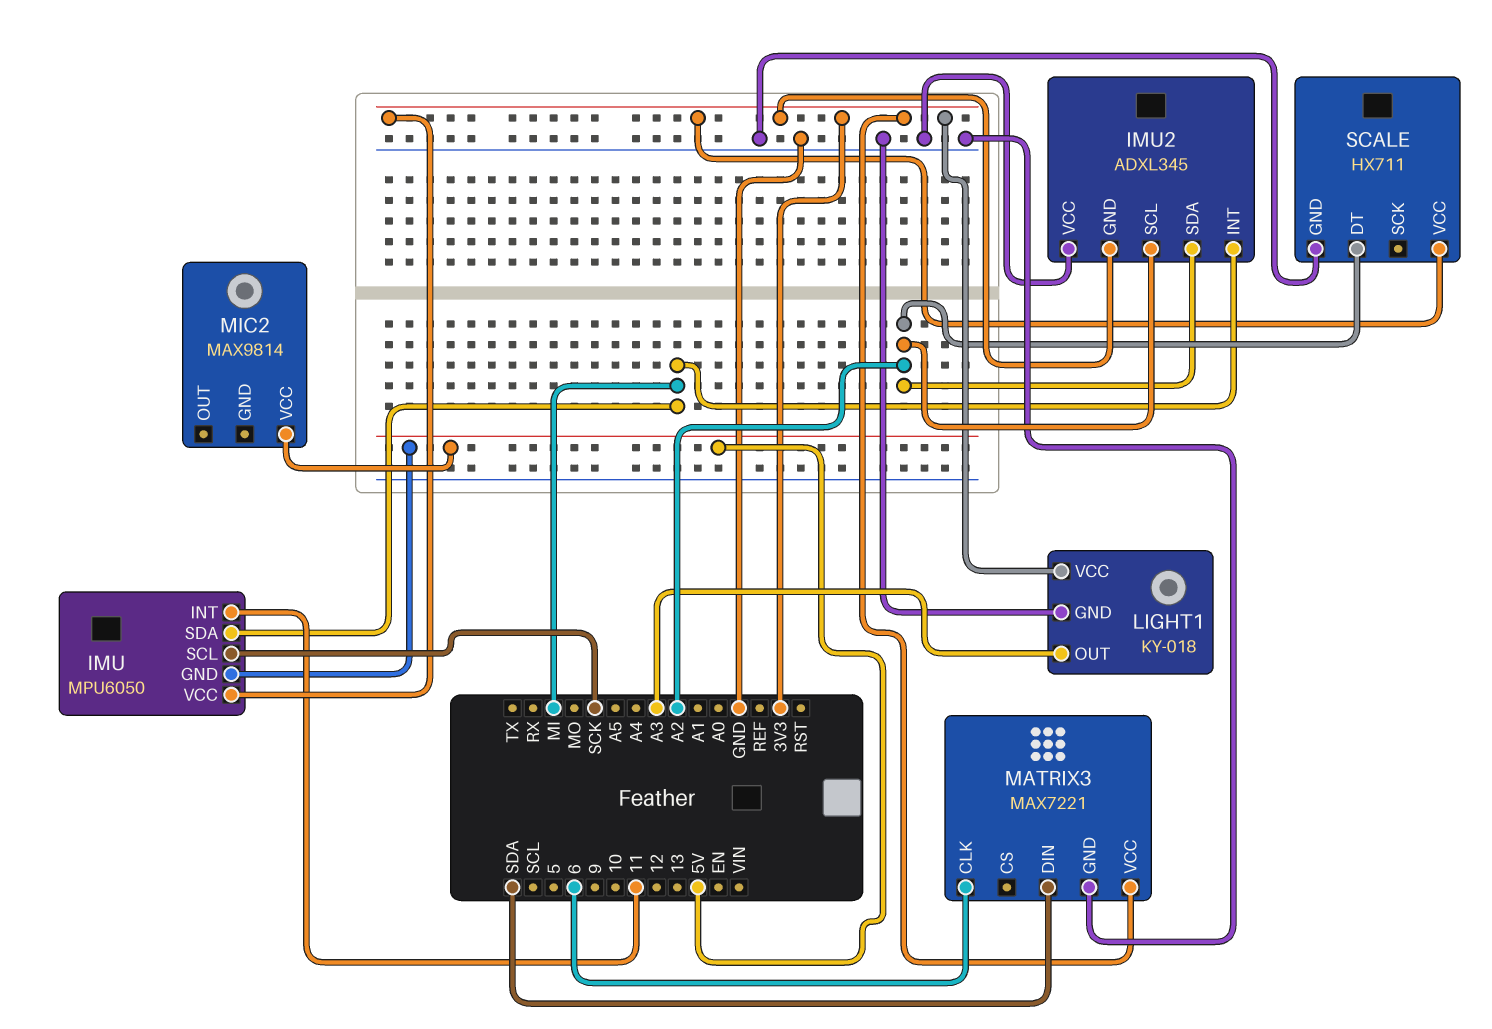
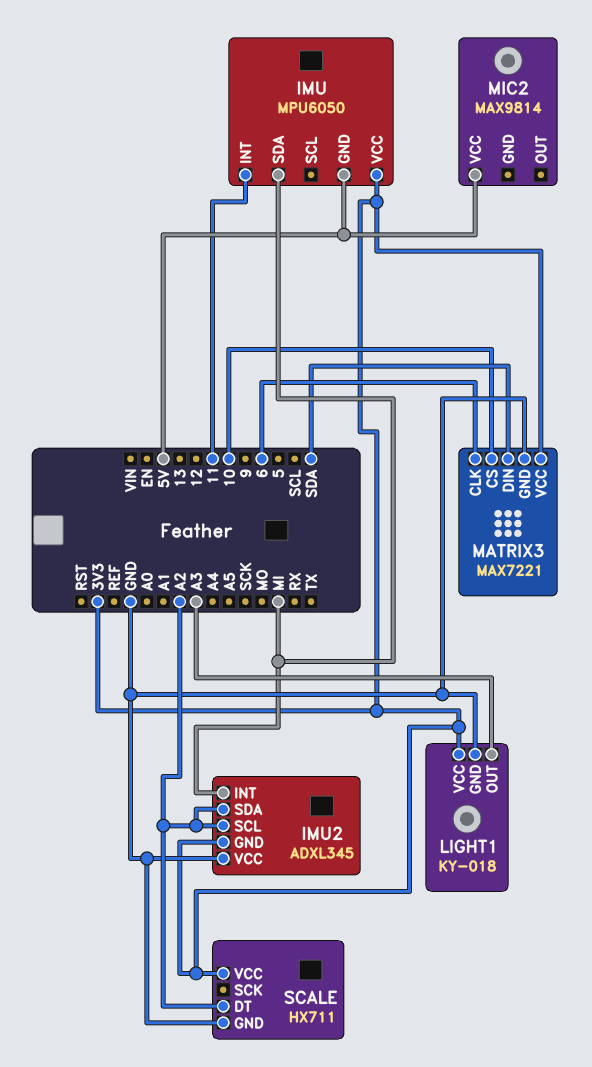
IMU pin SCL: SCK -> none
MATRIX3 pin CS: none -> 10

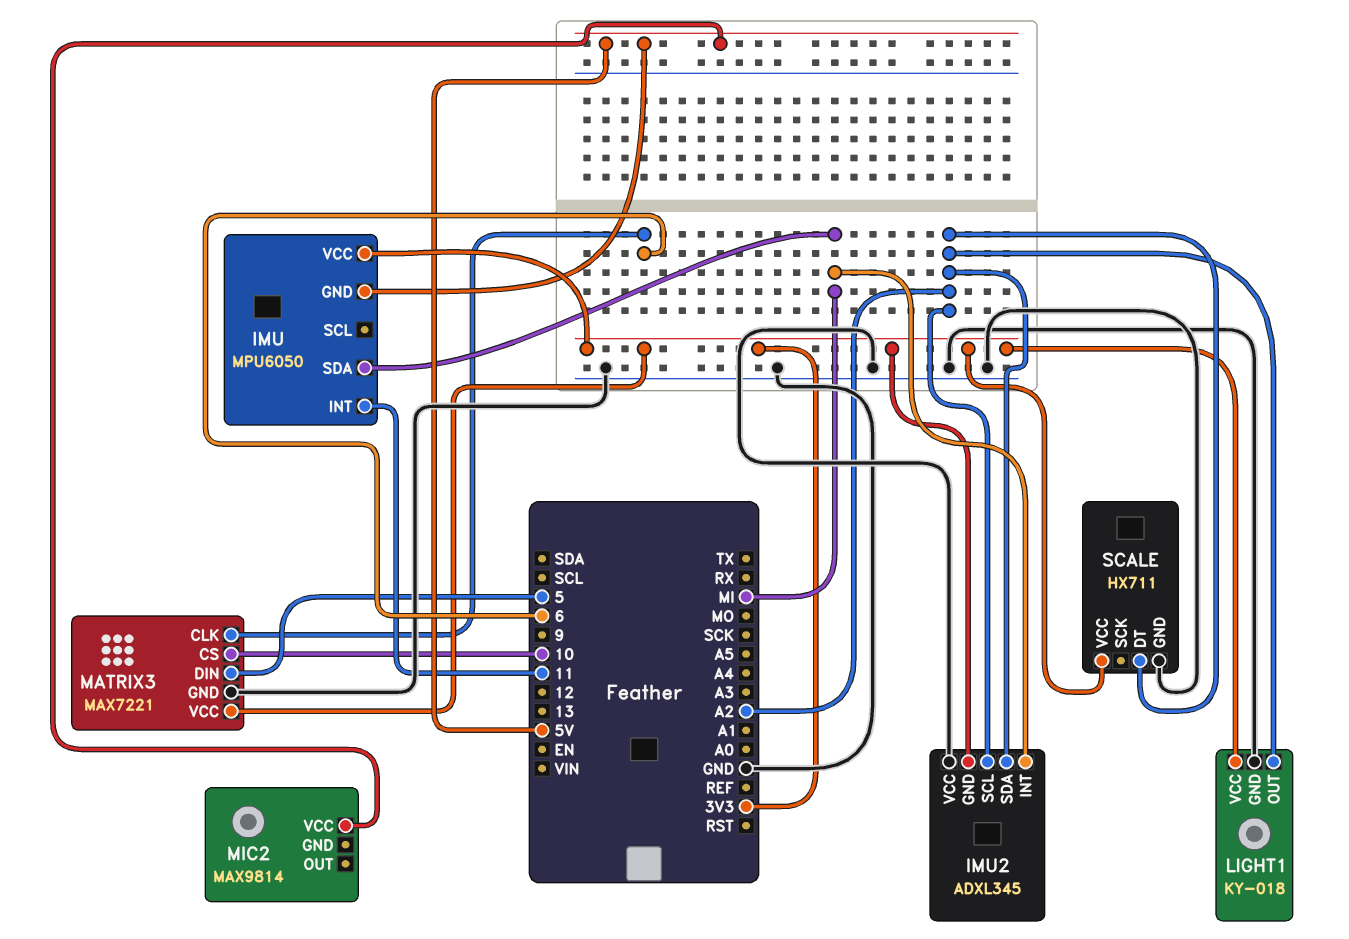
LIGHT1 pin OUT: A3 -> A2
MATRIX3 pin DIN: SDA -> 5

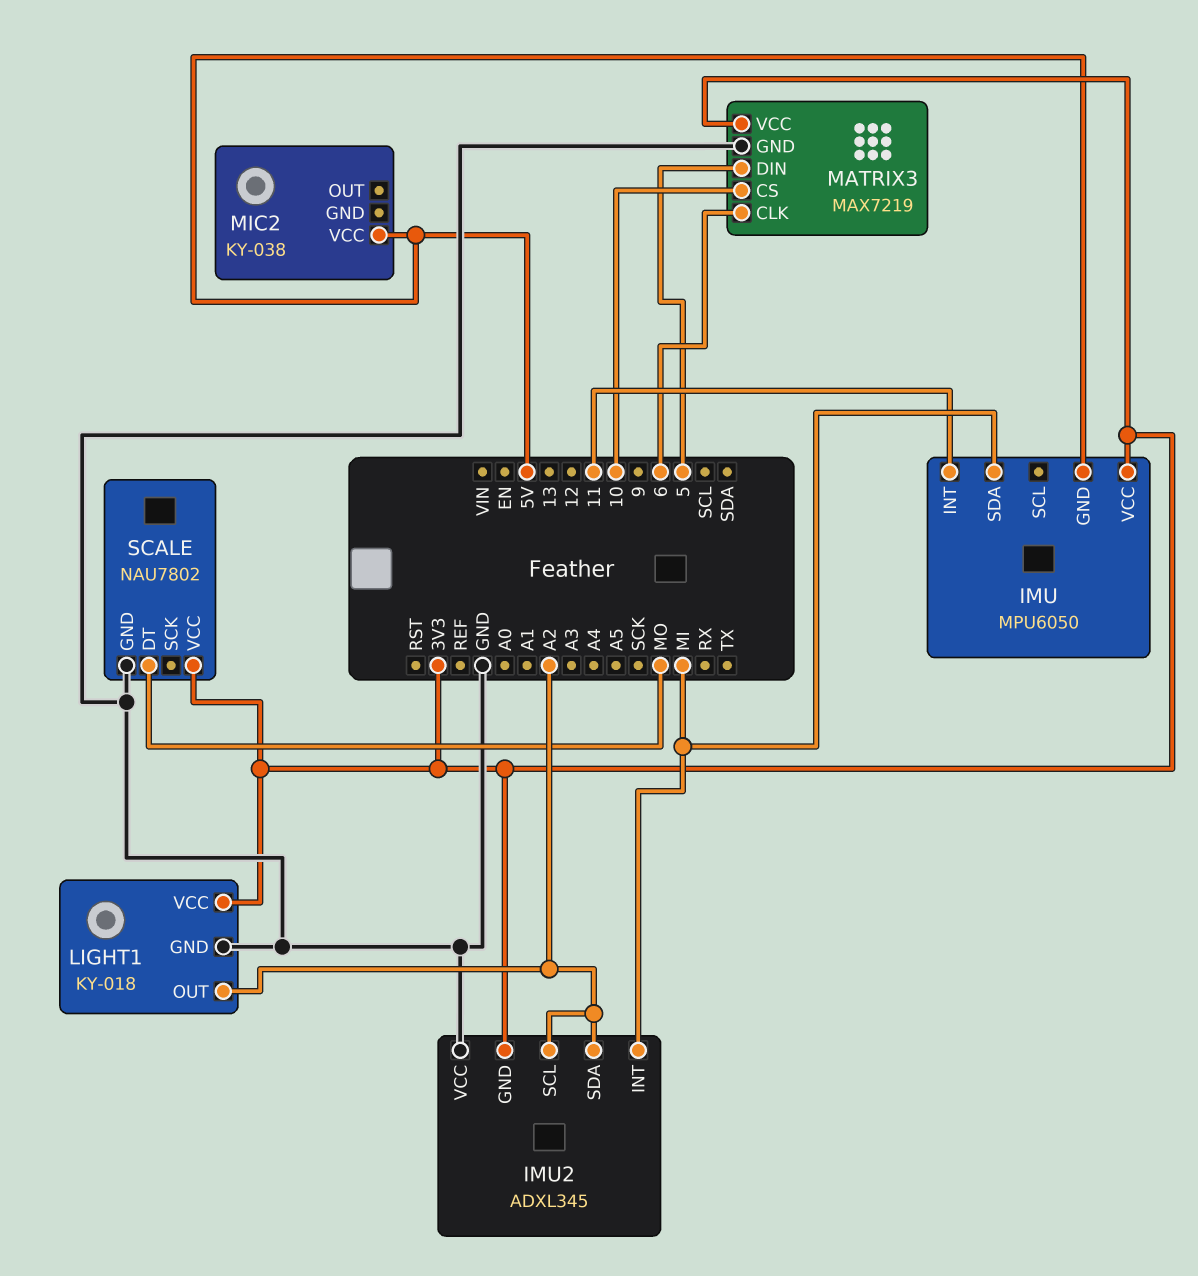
MATRIX3: MAX7221 -> MAX7219
MIC2: MAX9814 -> KY-038
SCALE: HX711 -> NAU7802
SCALE pin DT: A2 -> MO

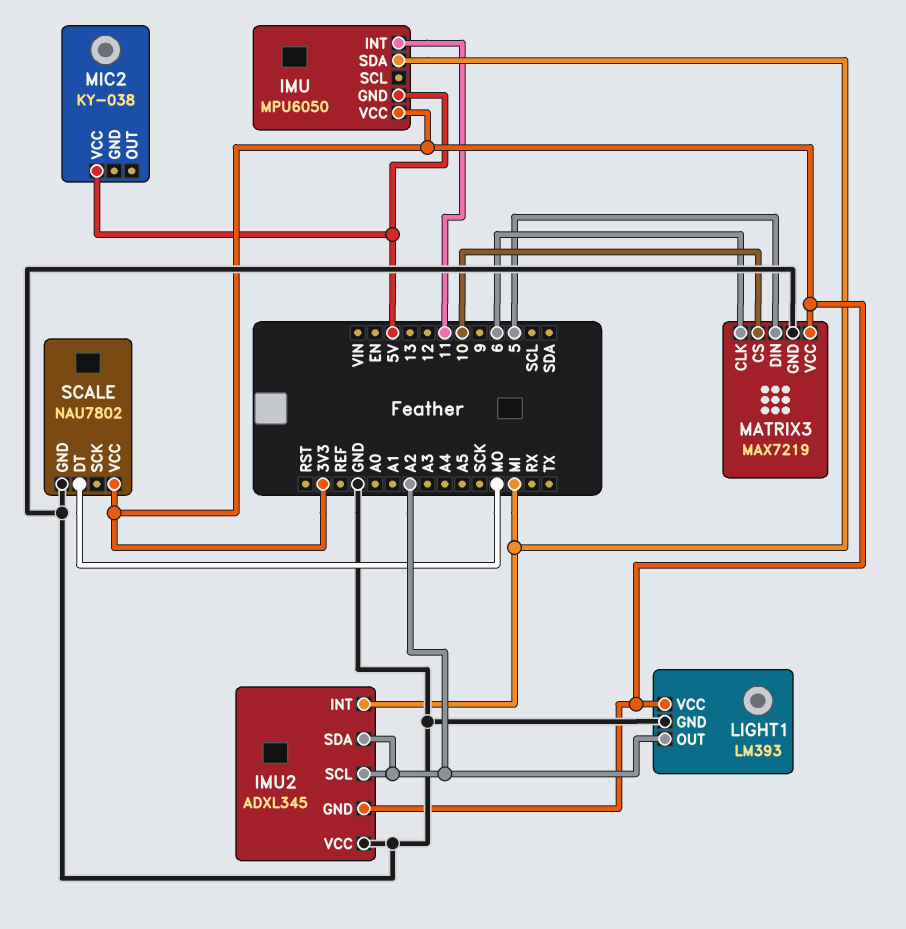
LIGHT1: KY-018 -> LM393

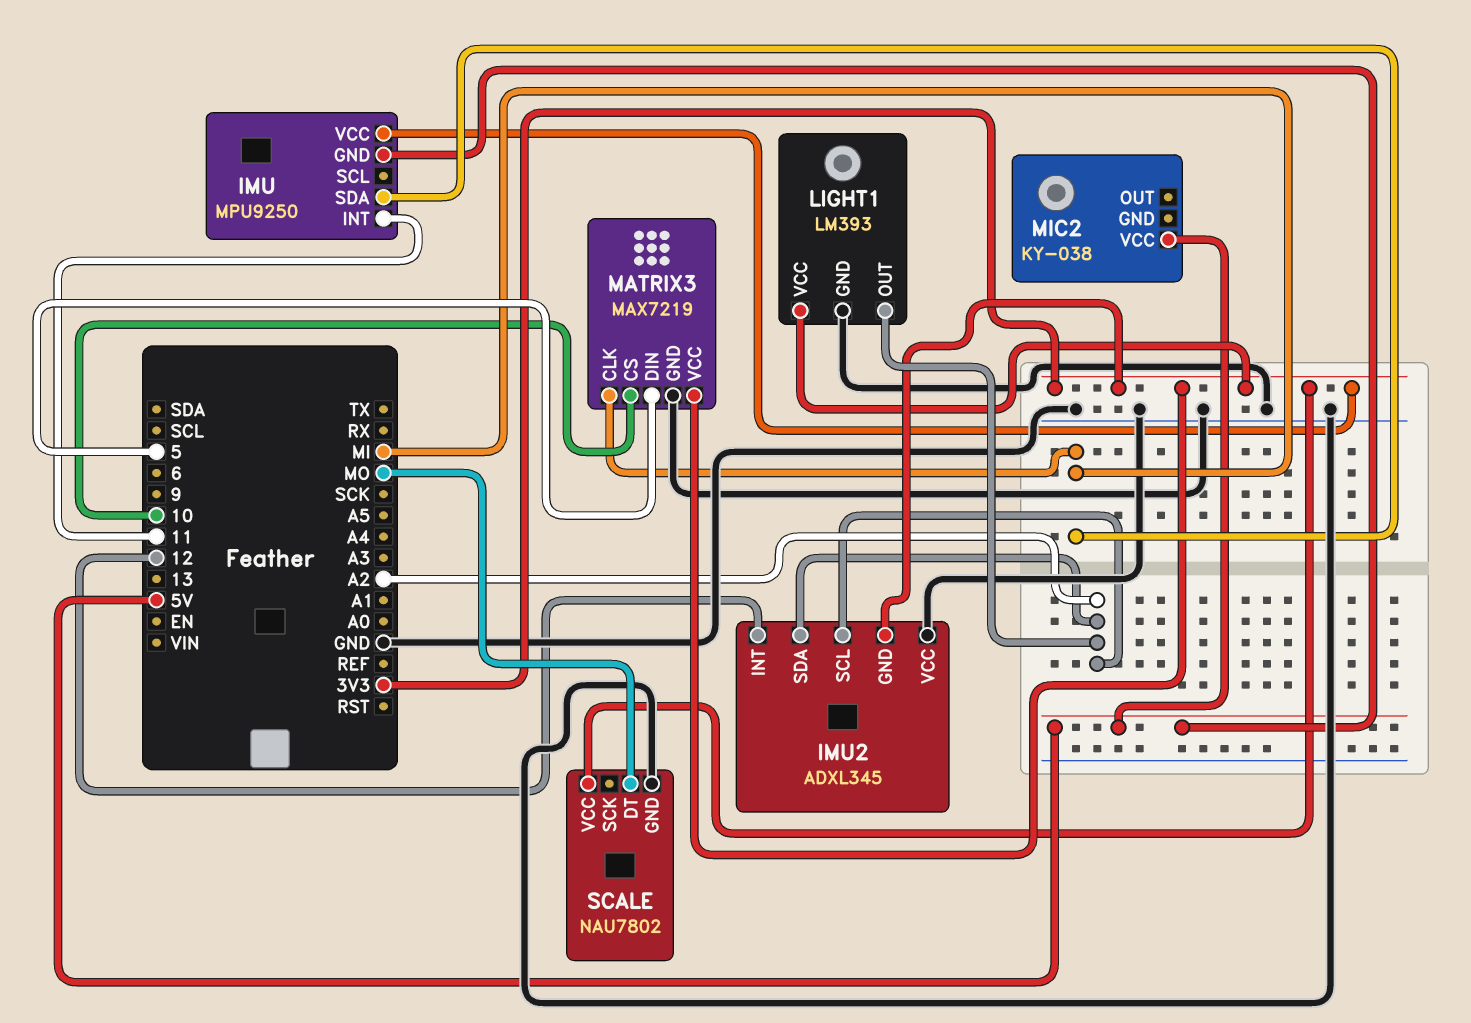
IMU: MPU6050 -> MPU9250
IMU2 pin INT: MI -> 12
MATRIX3 pin CLK: 6 -> MI

